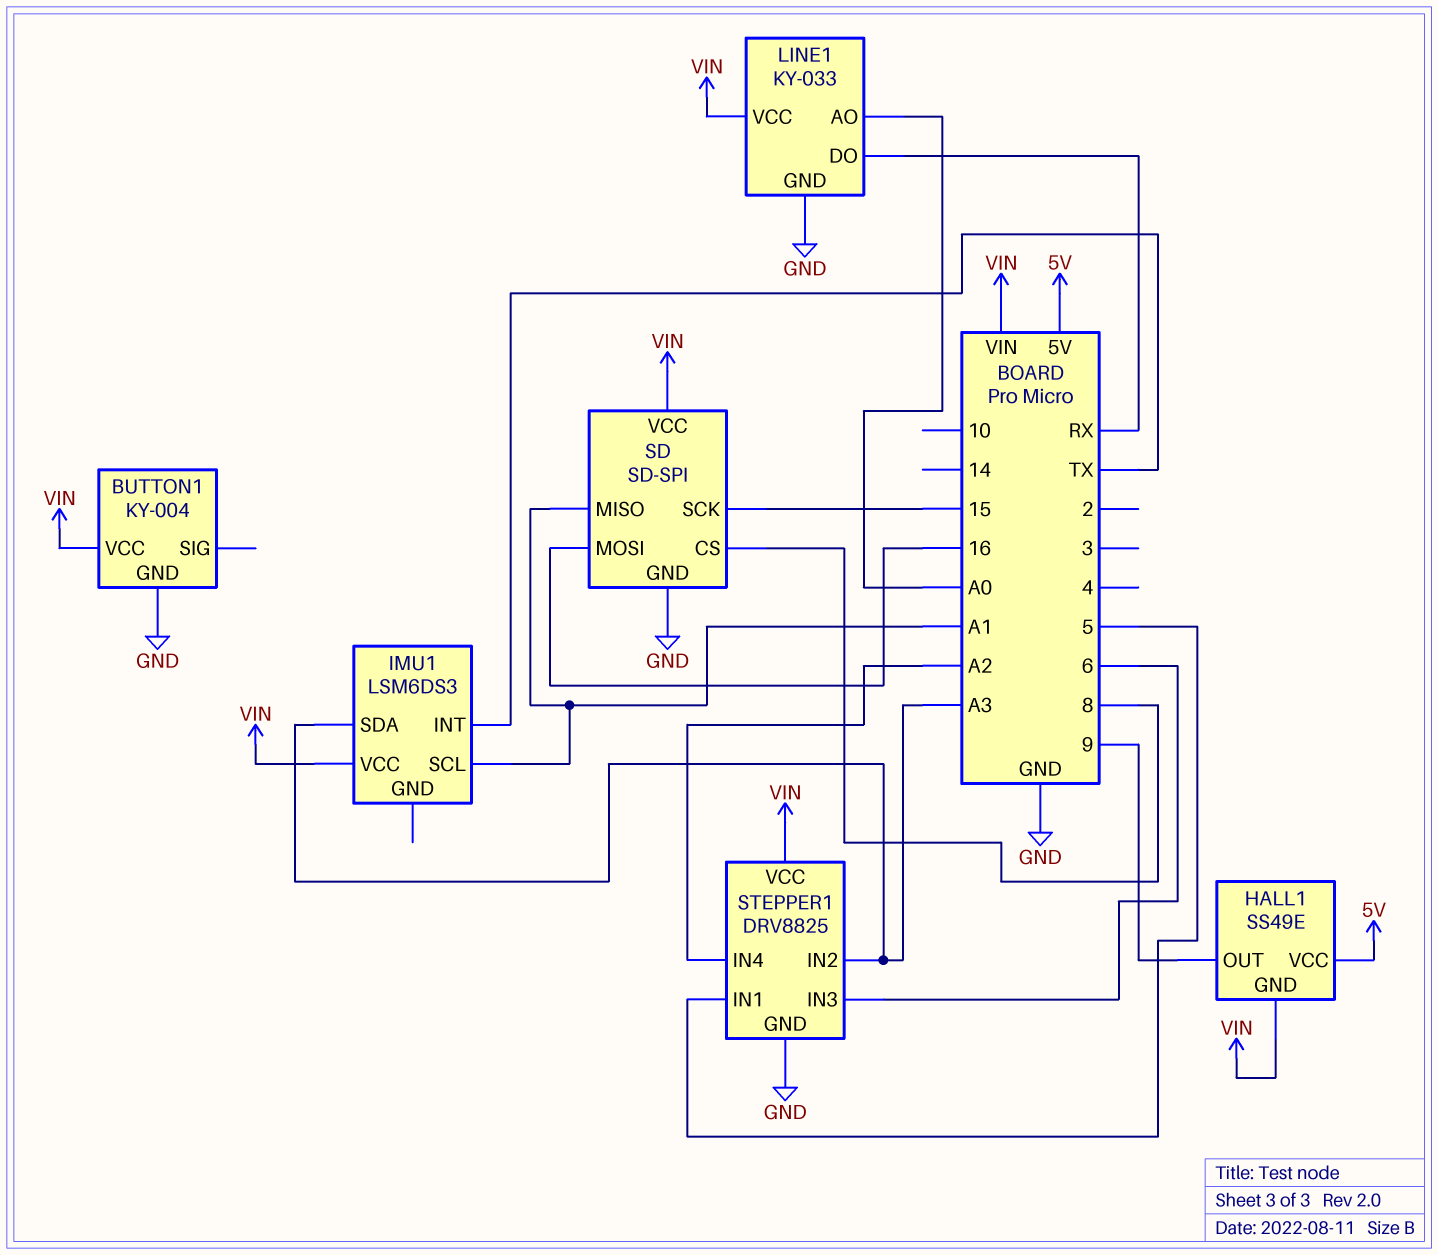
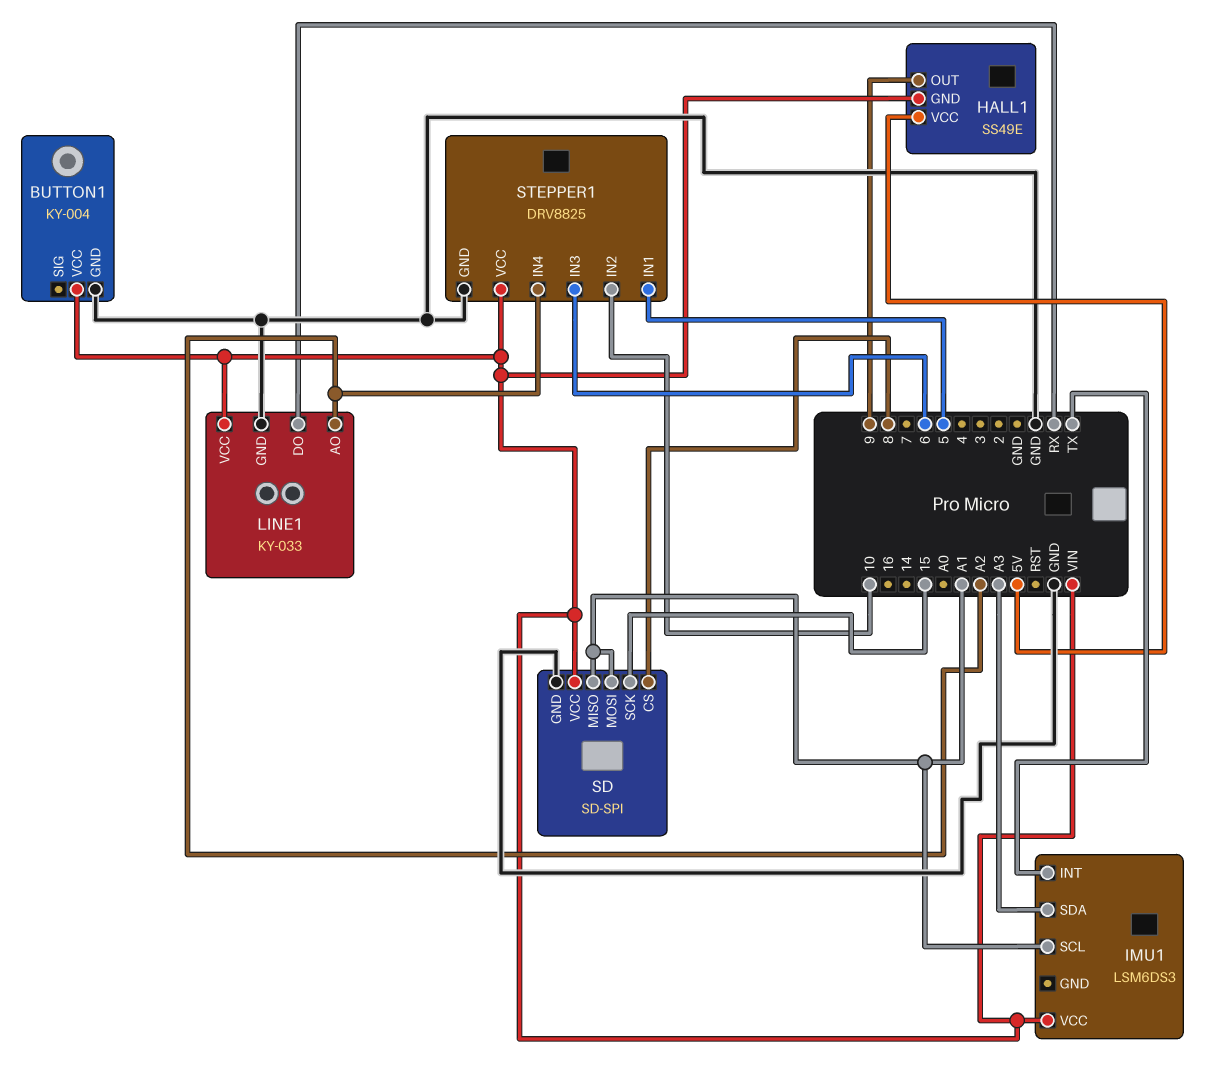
LINE1 pin AO: A0 -> A2
SD pin MOSI: 16 -> A1
STEPPER1 pin IN2: A3 -> 10

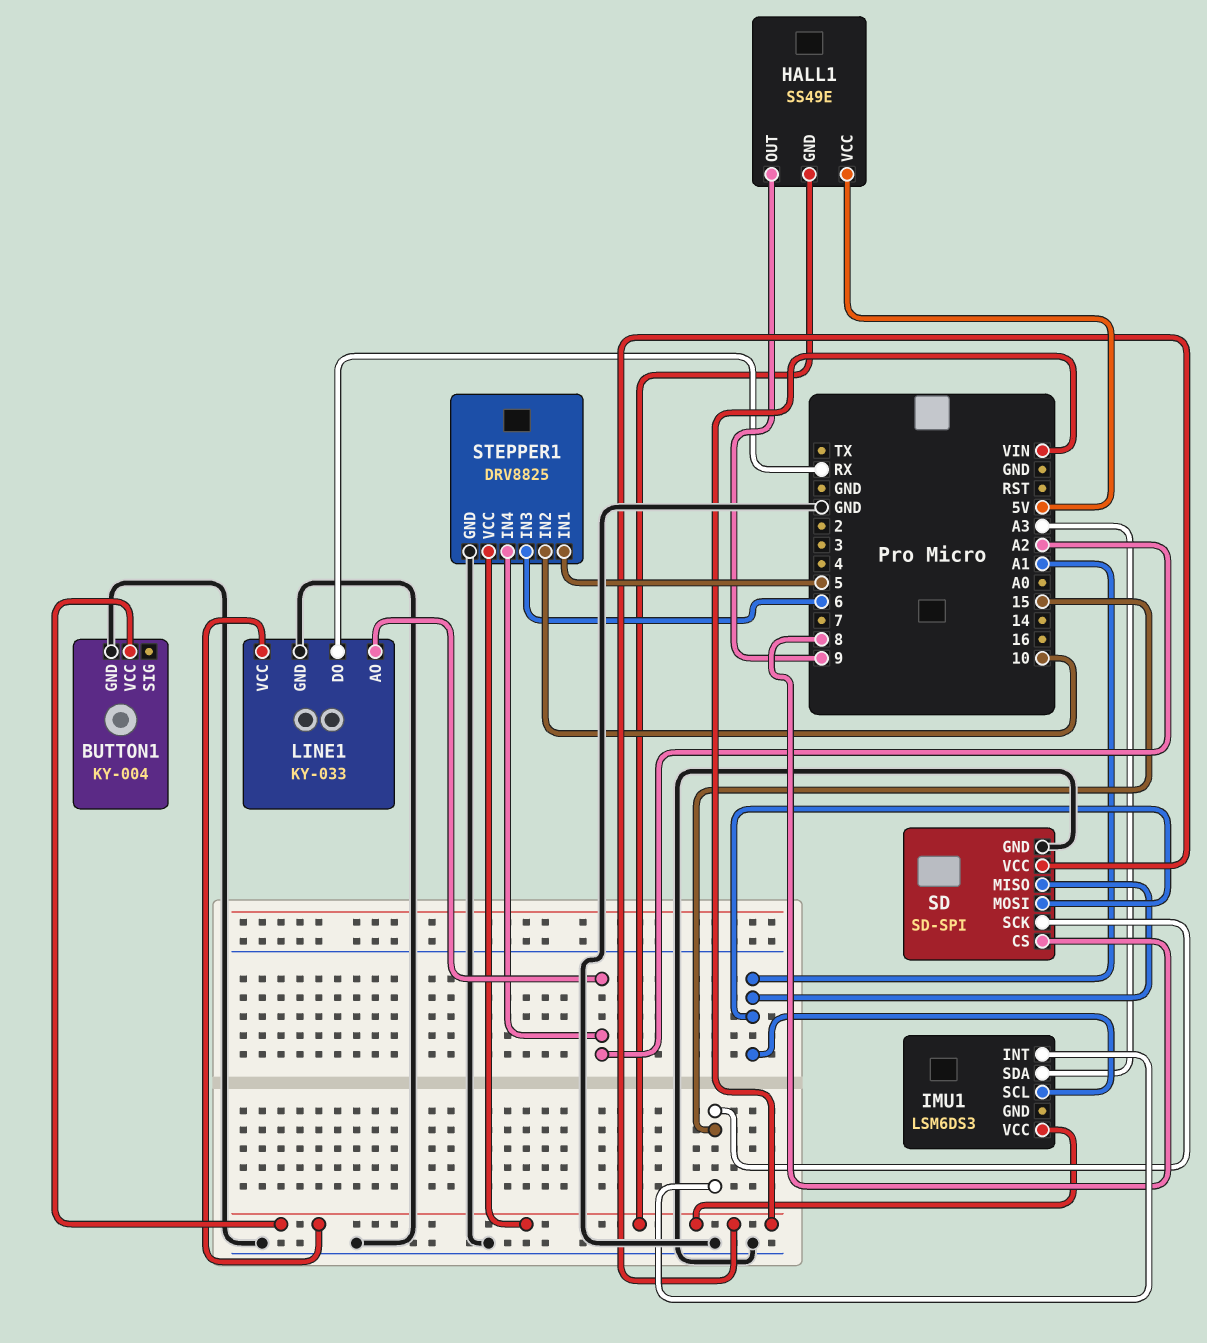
IMU1 pin INT: TX -> 15

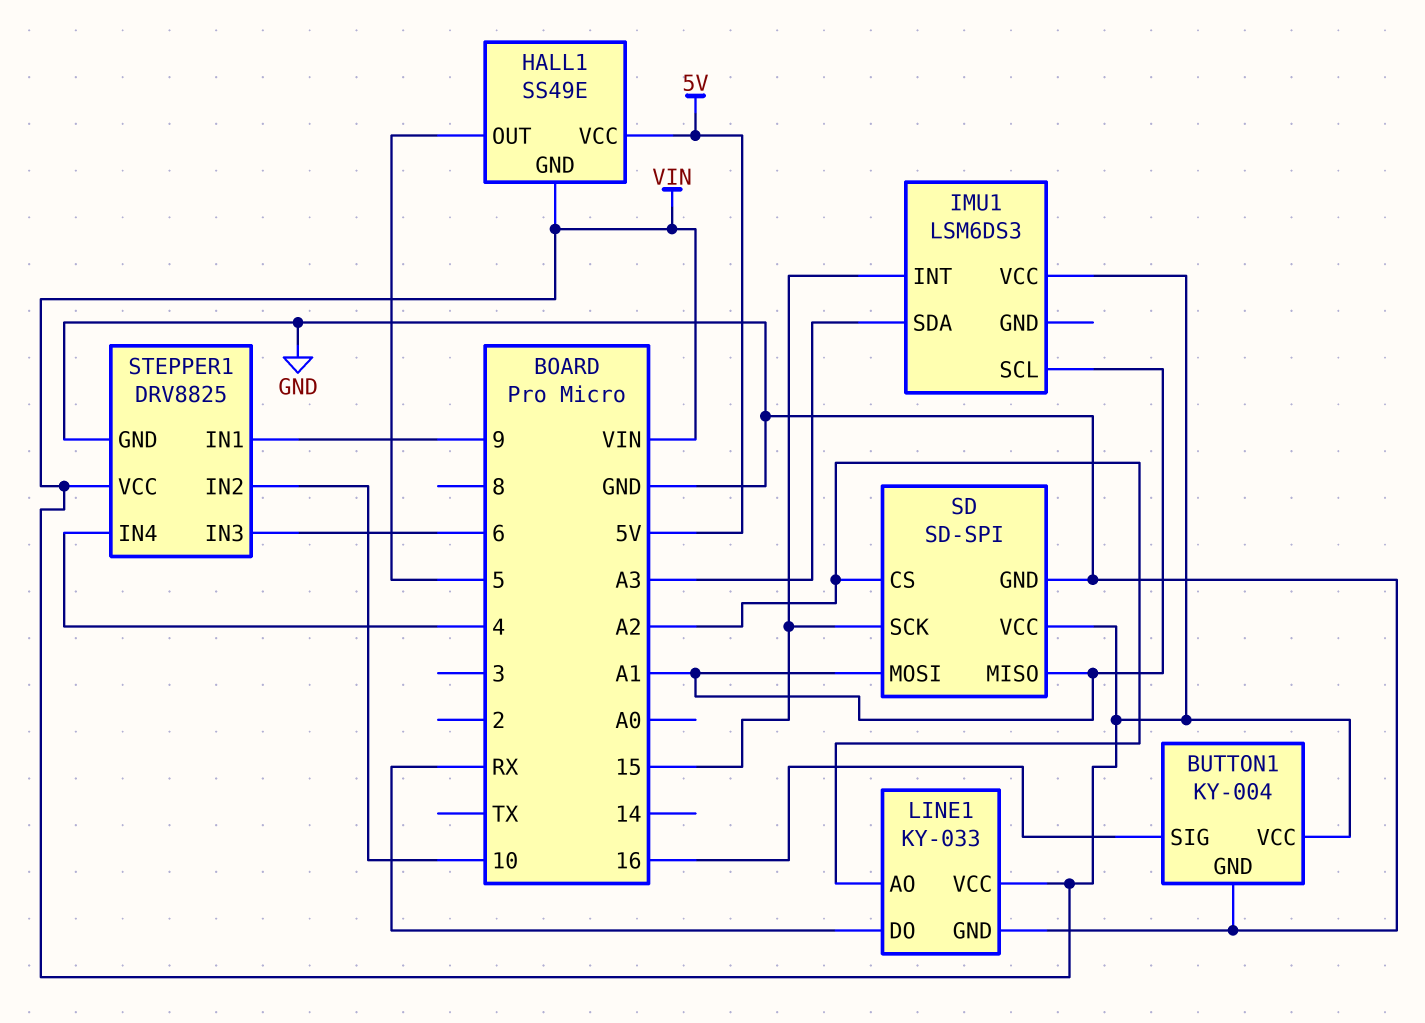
BUTTON1 pin SIG: none -> 16
HALL1 pin OUT: 9 -> 5
SD pin CS: 8 -> A2
STEPPER1 pin IN1: 5 -> 9
STEPPER1 pin IN4: A2 -> 4

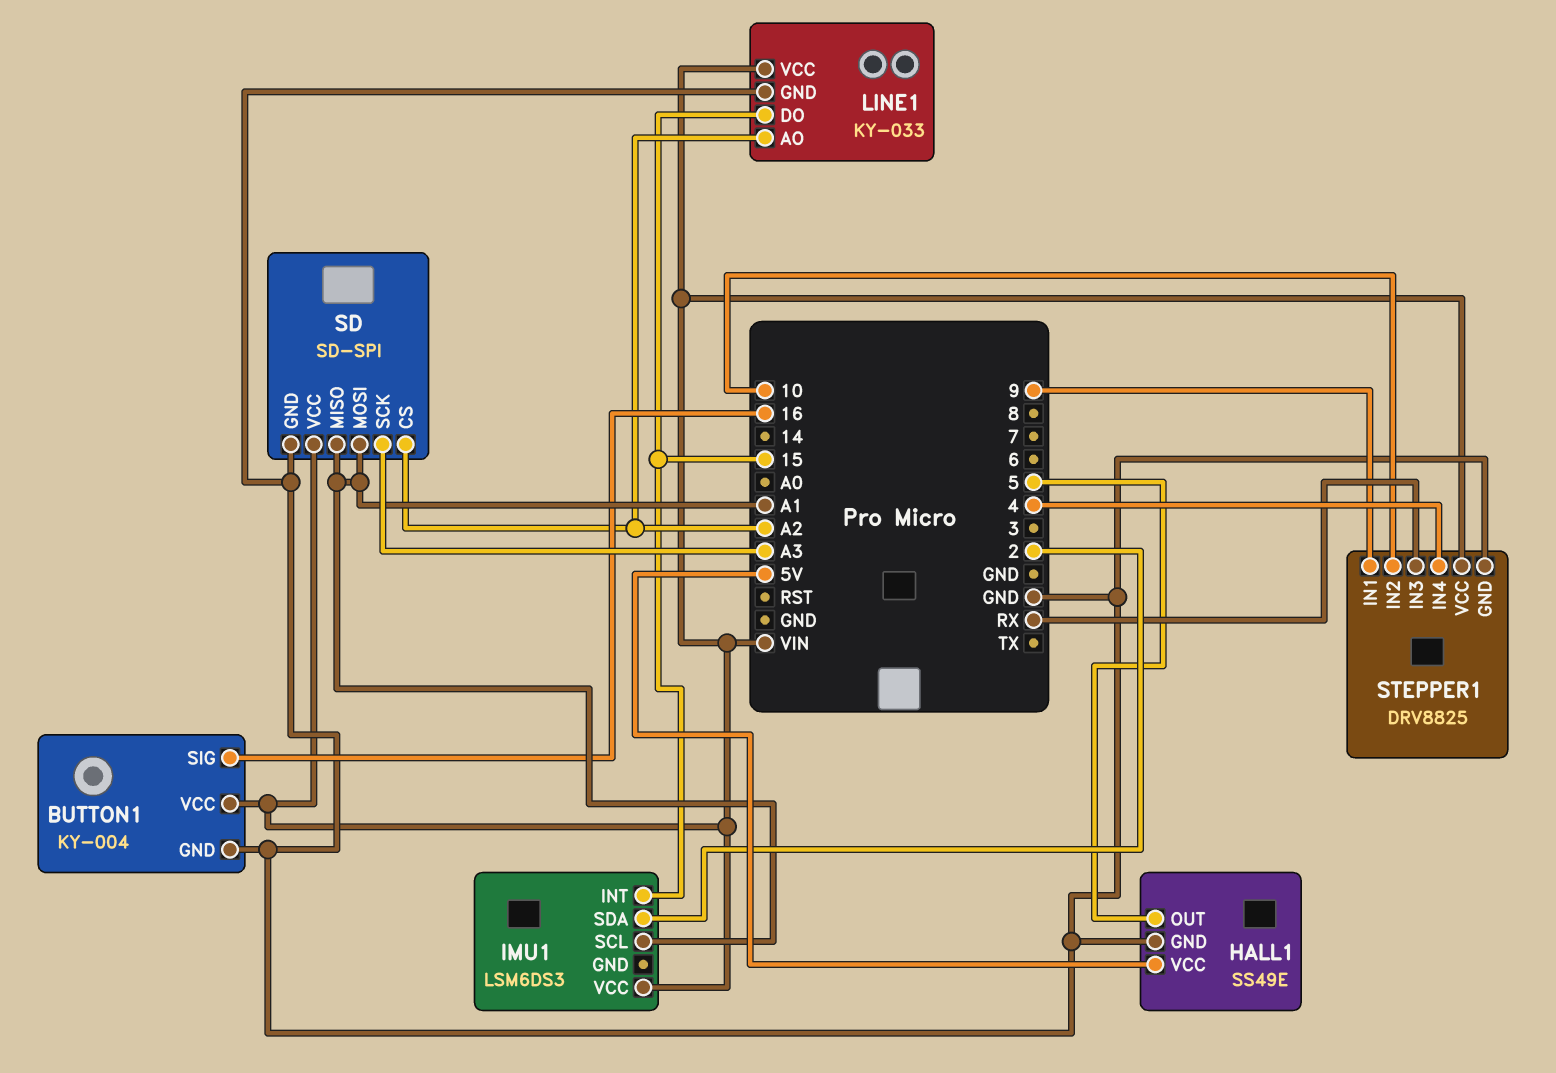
HALL1 pin GND: VIN -> GND
IMU1 pin SDA: A3 -> 2
LINE1 pin DO: RX -> 15
SD pin SCK: 15 -> A3
STEPPER1 pin IN3: 6 -> RX

